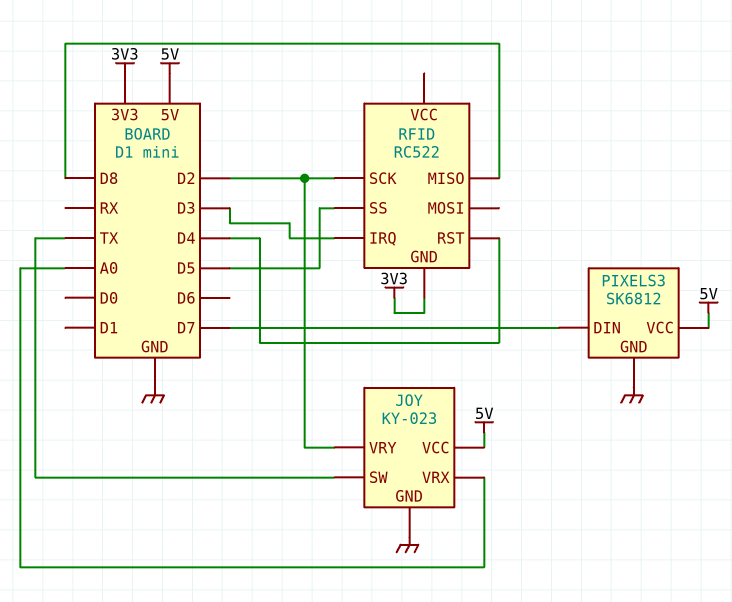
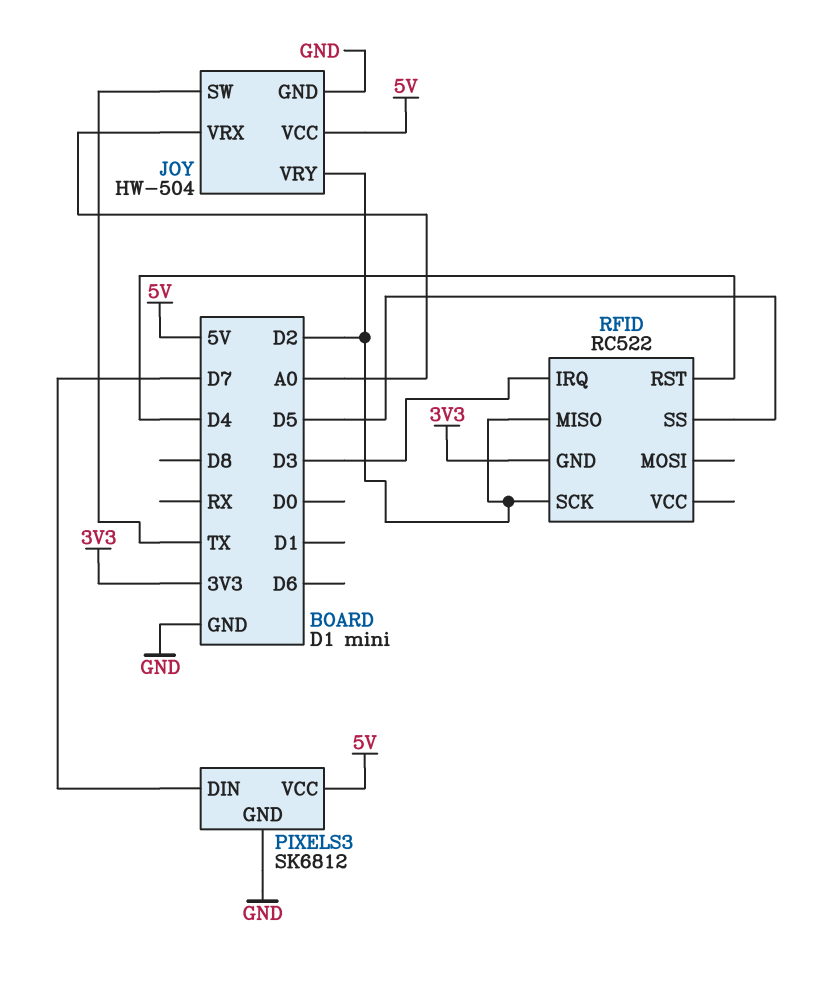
JOY: KY-023 -> HW-504
RFID pin MISO: D8 -> D2

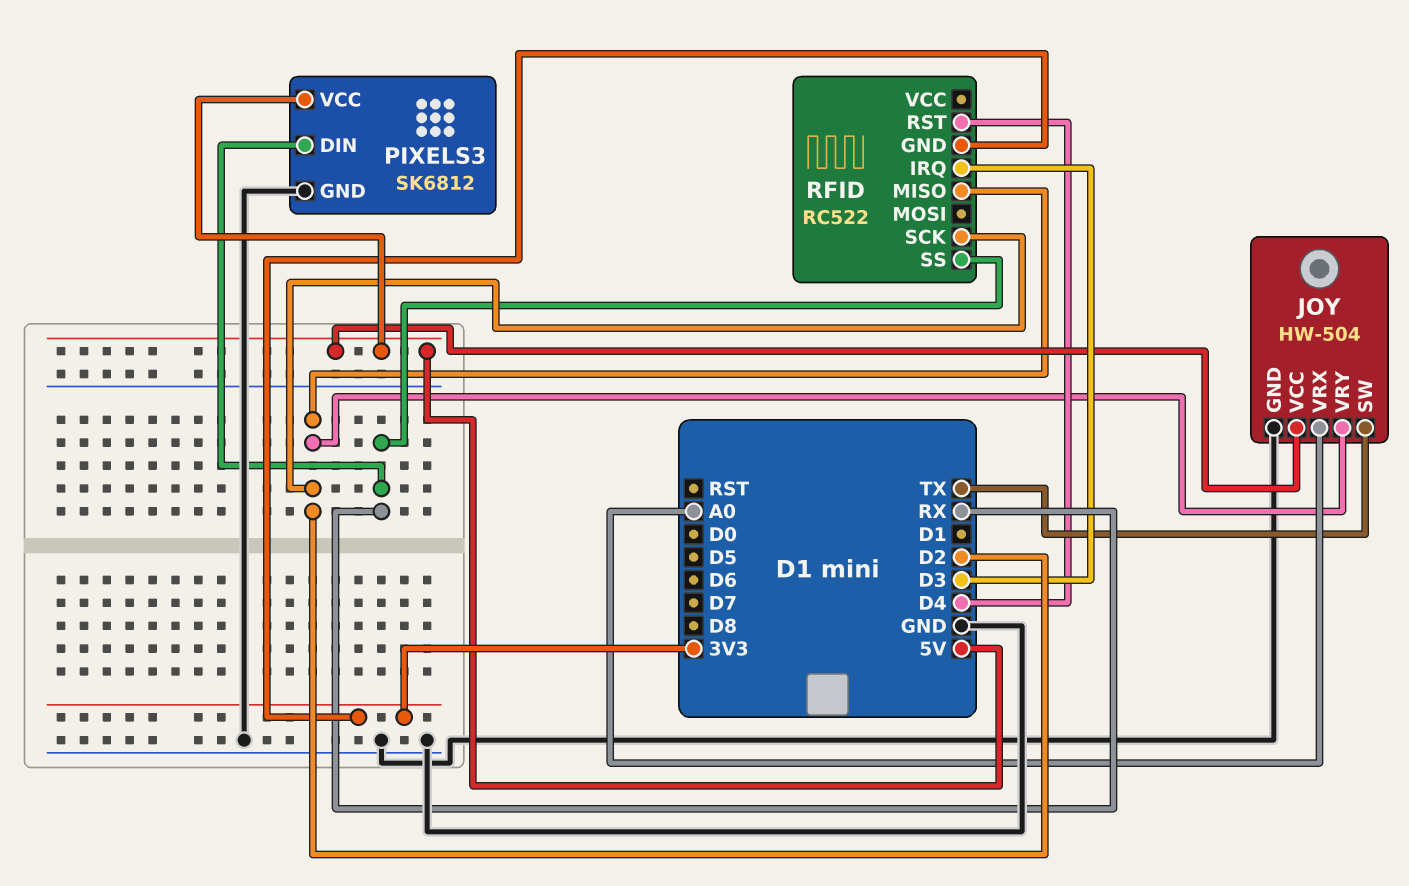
PIXELS3 pin DIN: D7 -> RX
RFID pin SS: D5 -> RX

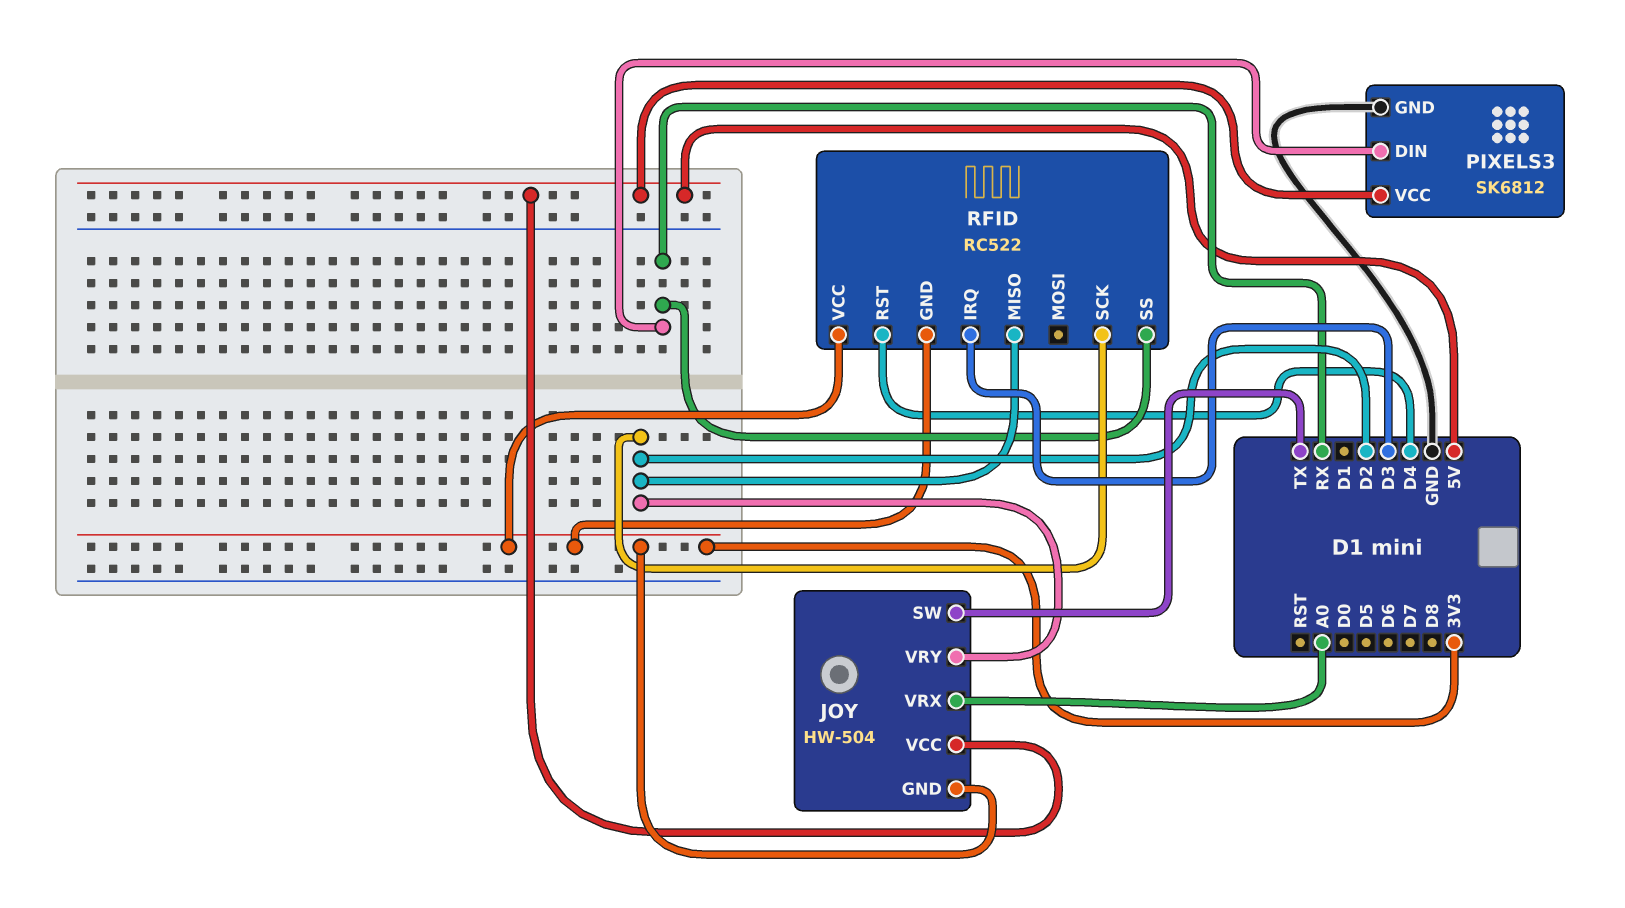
JOY pin GND: GND -> 3V3
RFID pin VCC: none -> 3V3

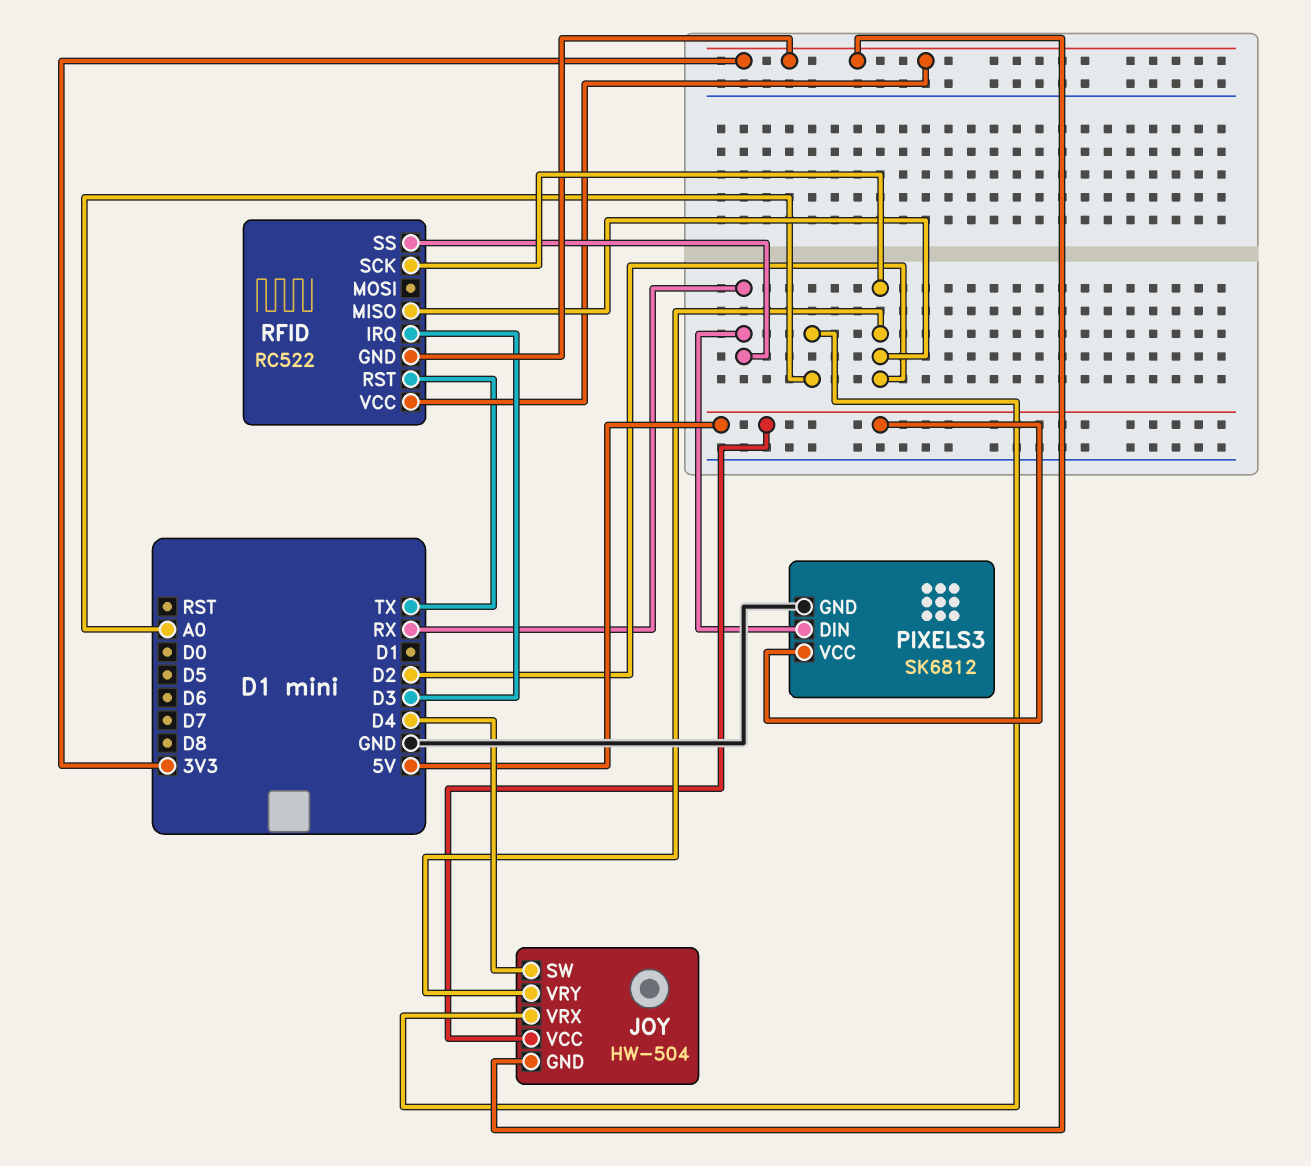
JOY pin SW: TX -> D4
RFID pin RST: D4 -> TX

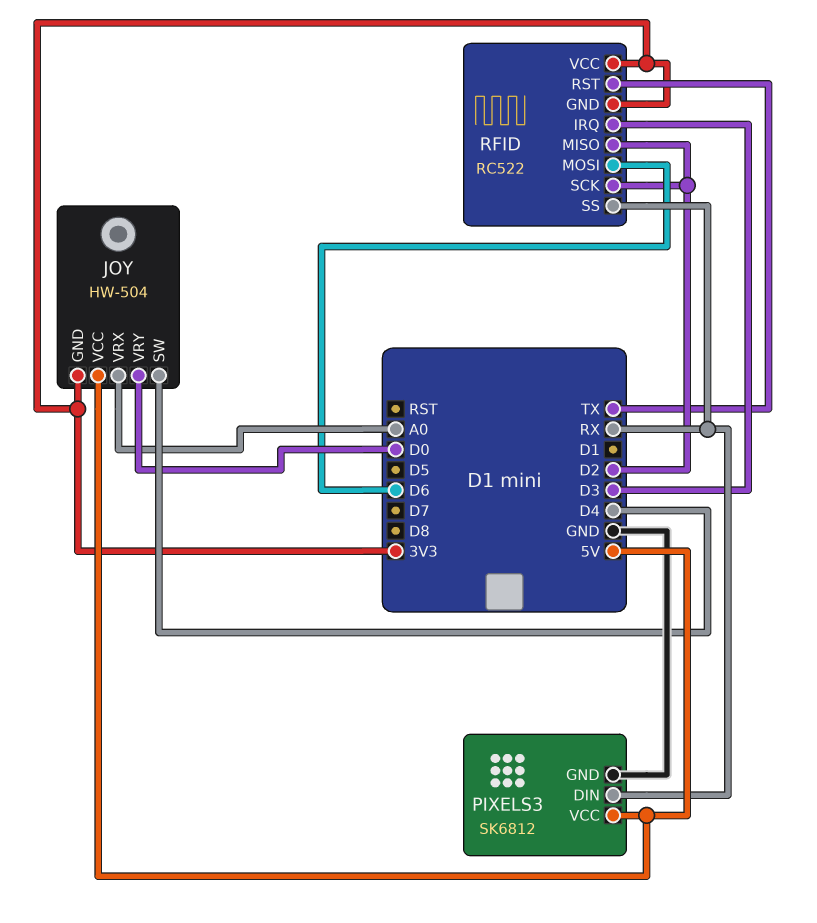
JOY pin VRY: D2 -> D0
RFID pin MOSI: none -> D6

